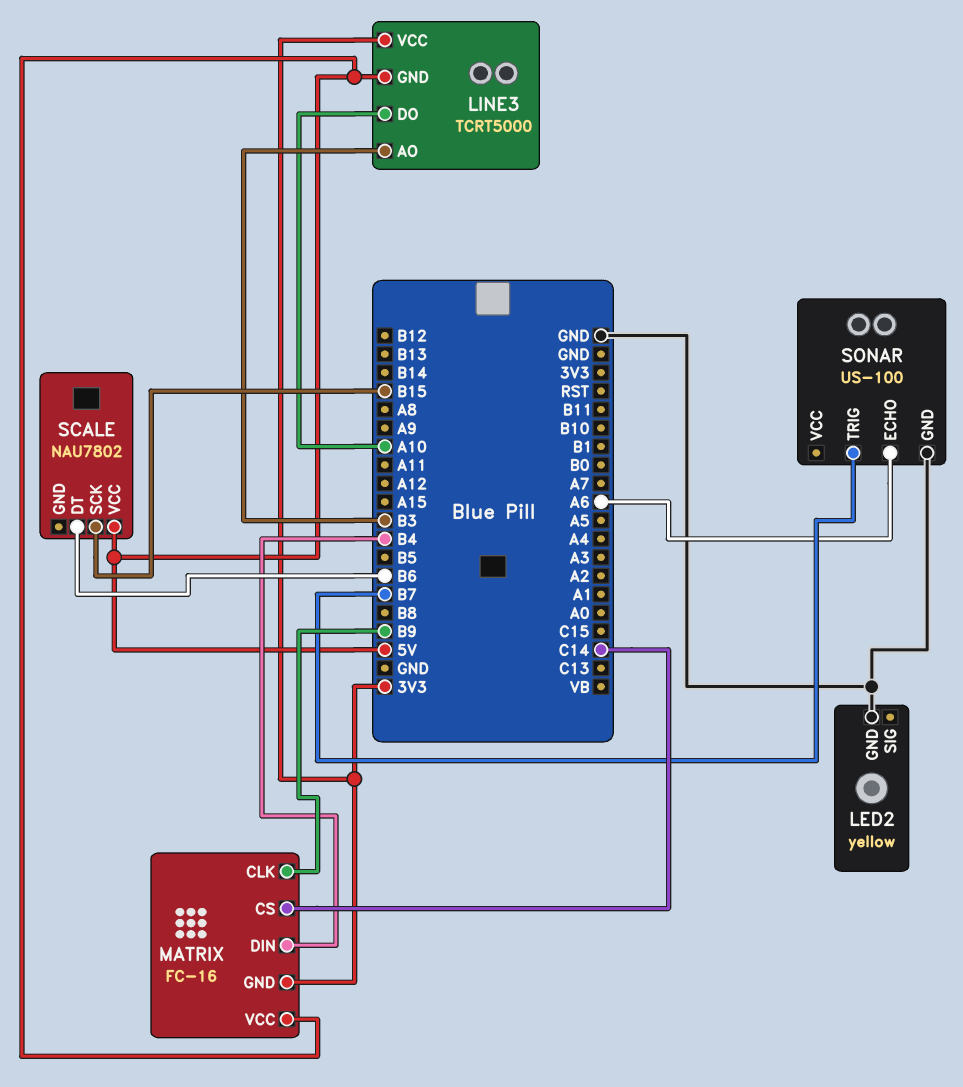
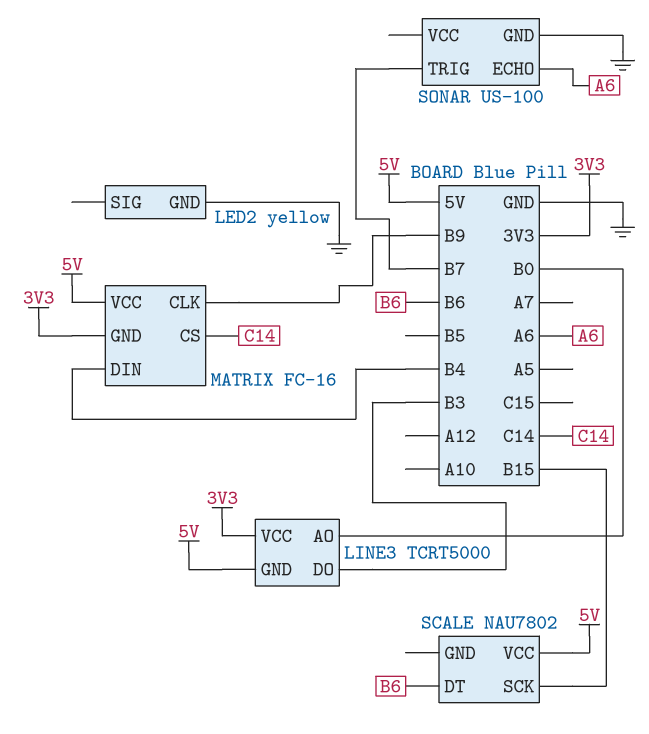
LINE3 pin AO: B3 -> B0
LINE3 pin DO: A10 -> B3

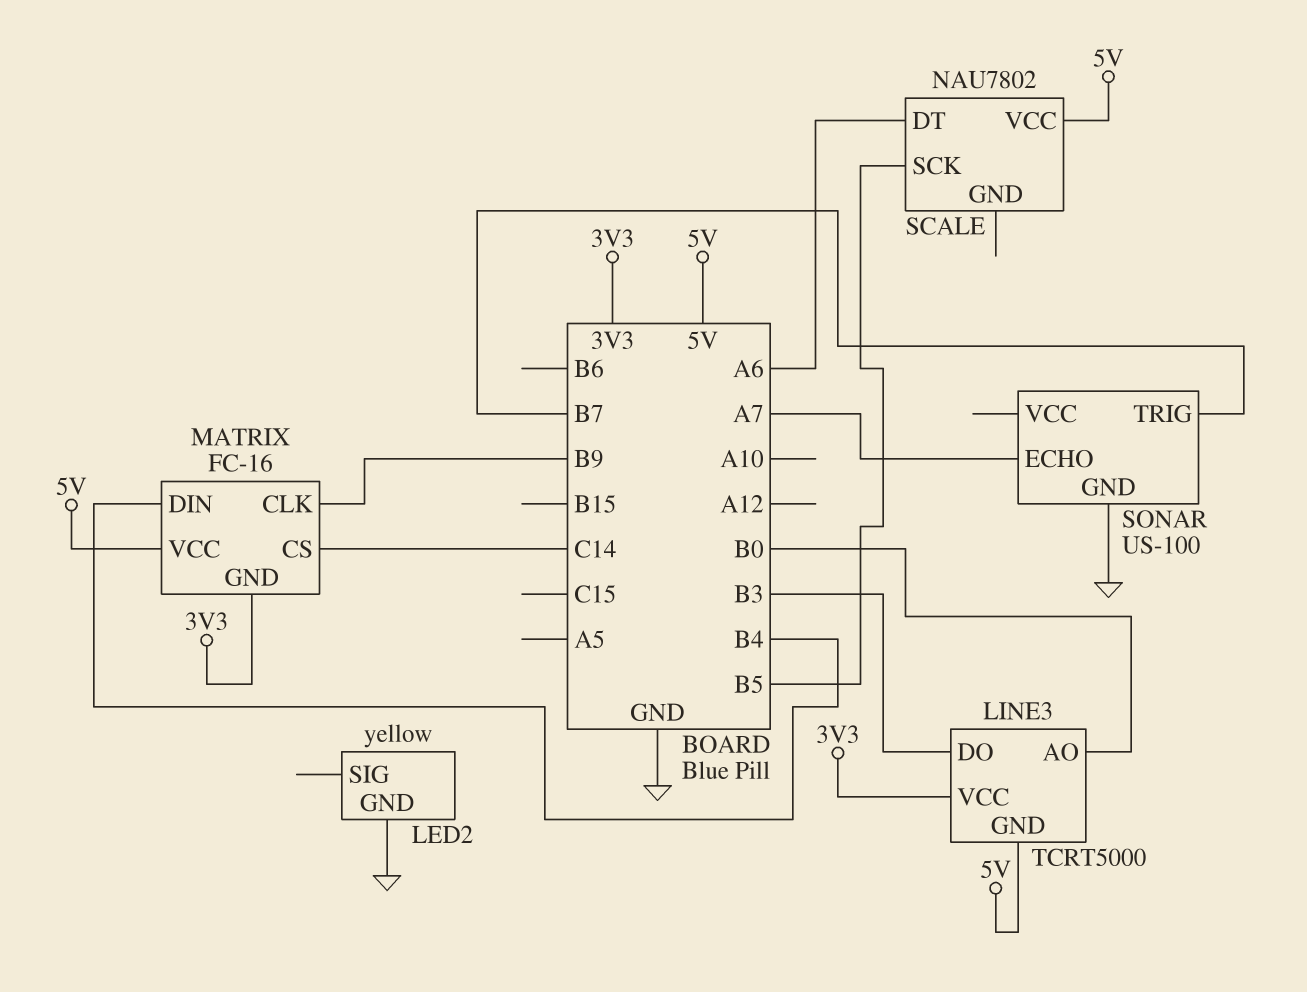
SCALE pin DT: B6 -> A6
SCALE pin SCK: B15 -> B5
SONAR pin ECHO: A6 -> A7

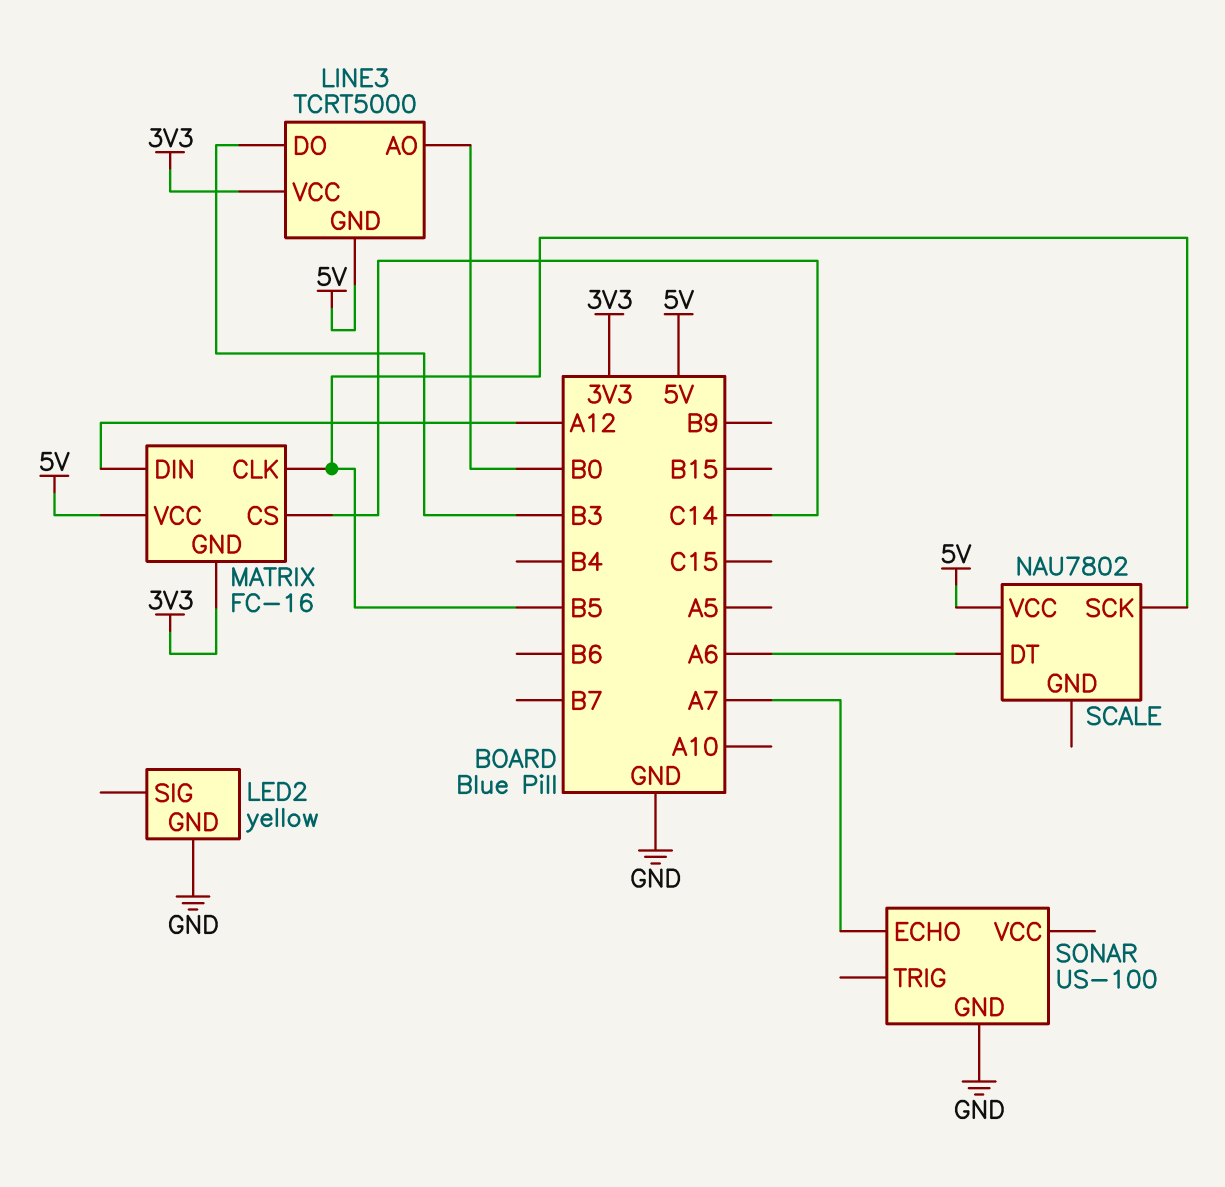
MATRIX pin CLK: B9 -> B5
MATRIX pin DIN: B4 -> A12
SONAR pin TRIG: B7 -> none

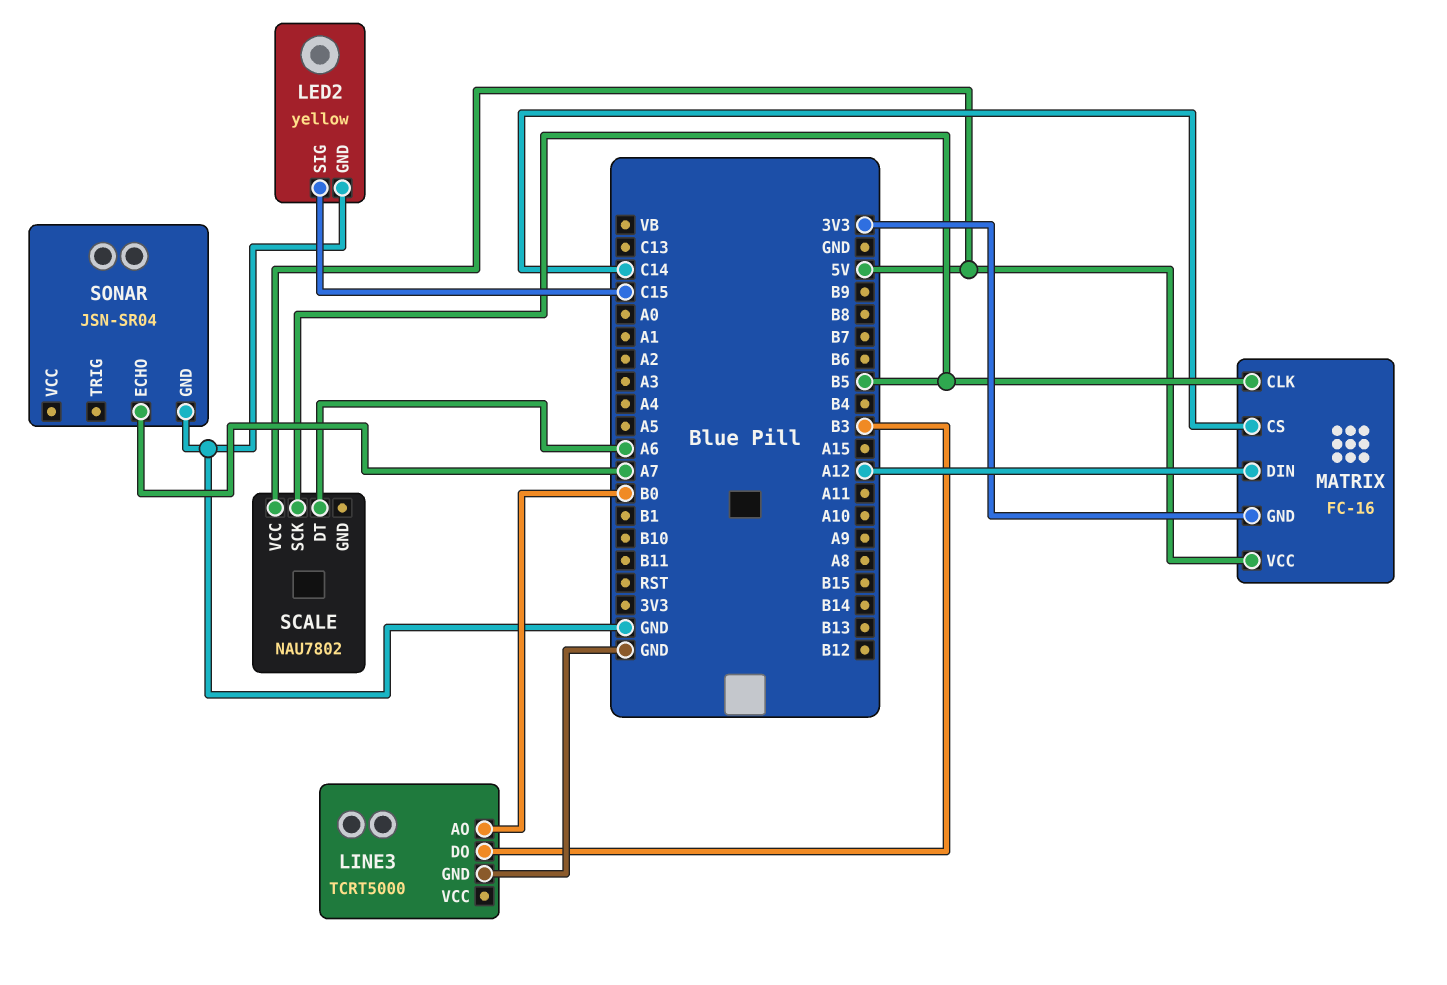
LED2 pin SIG: none -> C15
LINE3 pin GND: 5V -> GND
LINE3 pin VCC: 3V3 -> none
SONAR: US-100 -> JSN-SR04

